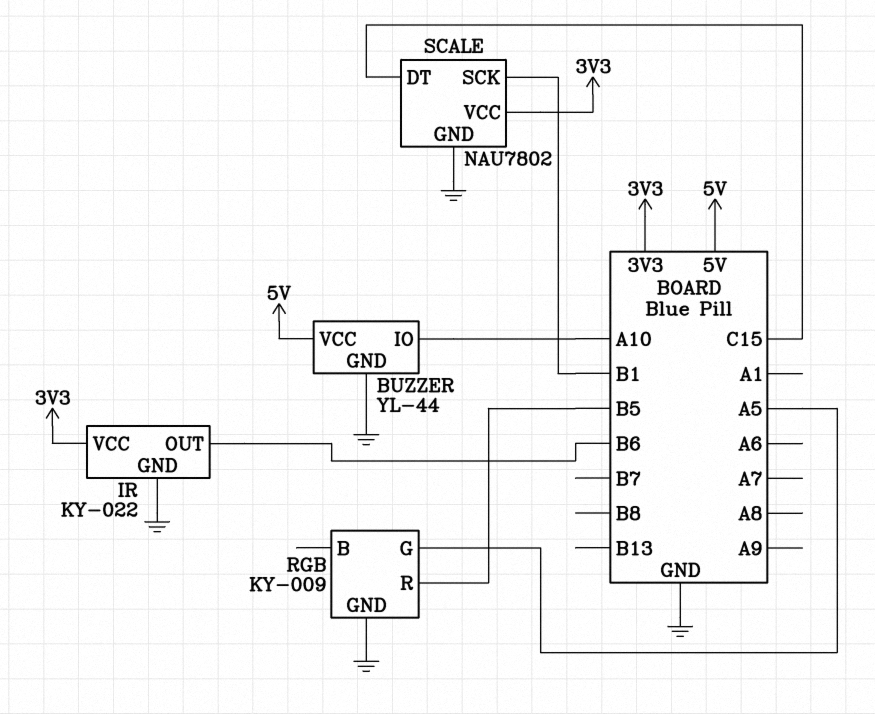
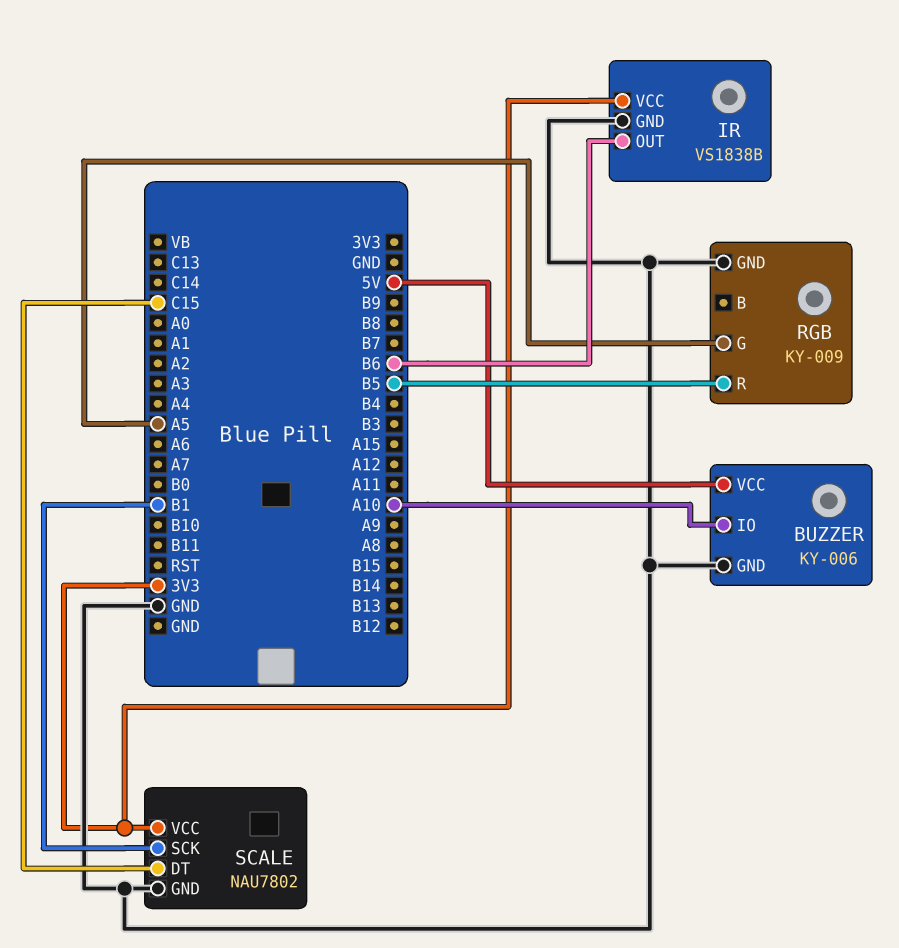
BUZZER: YL-44 -> KY-006
IR: KY-022 -> VS1838B

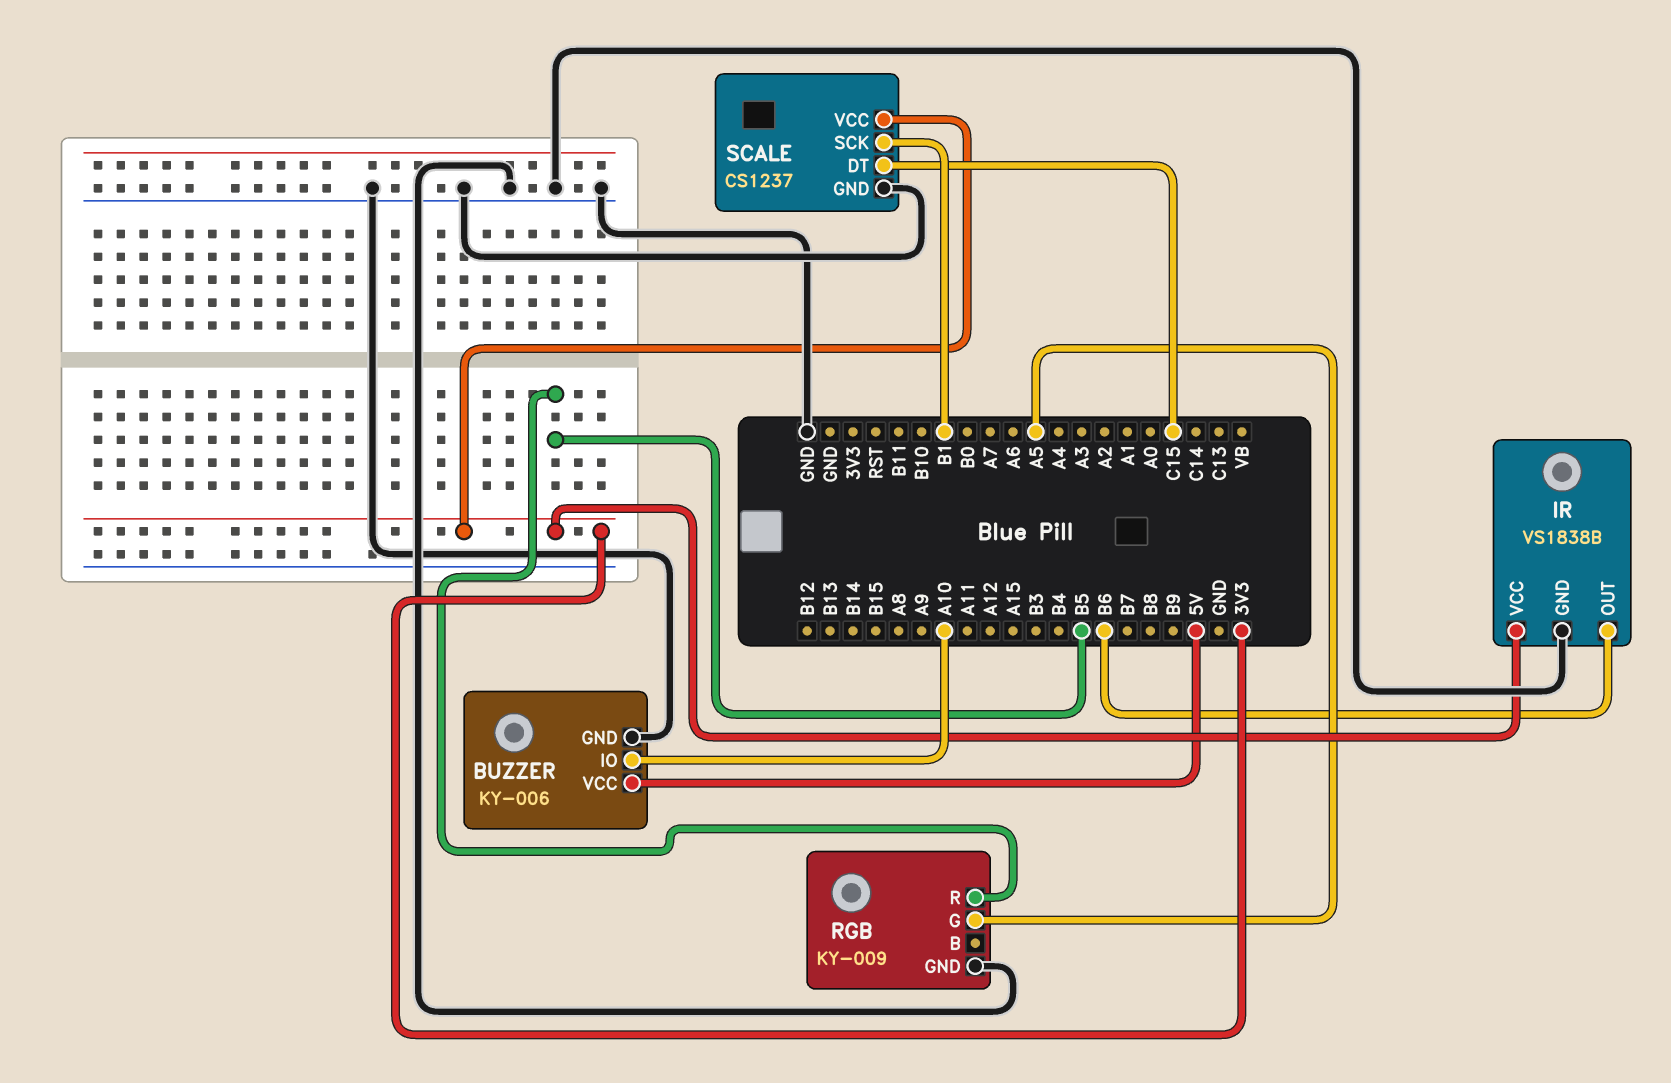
SCALE: NAU7802 -> CS1237

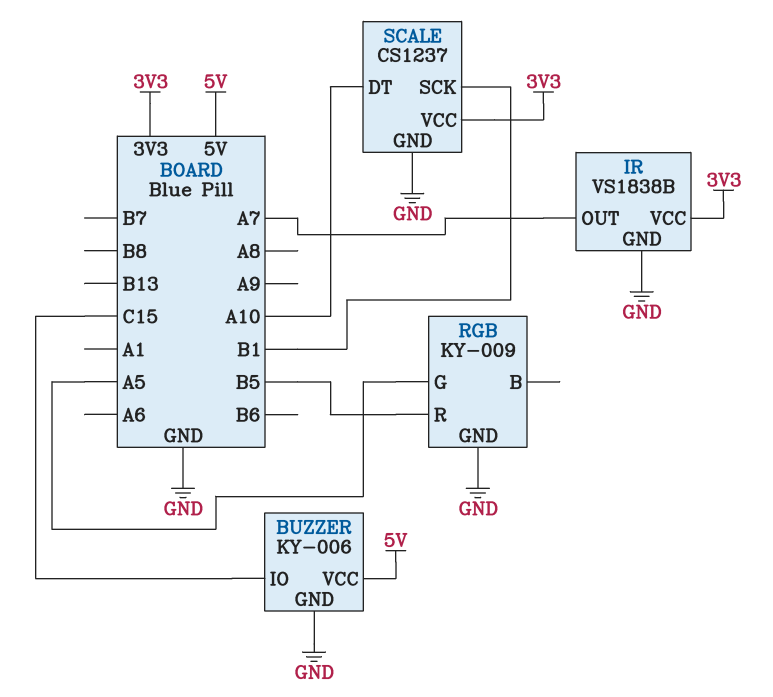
BUZZER pin IO: A10 -> C15
IR pin OUT: B6 -> A7
SCALE pin DT: C15 -> A10

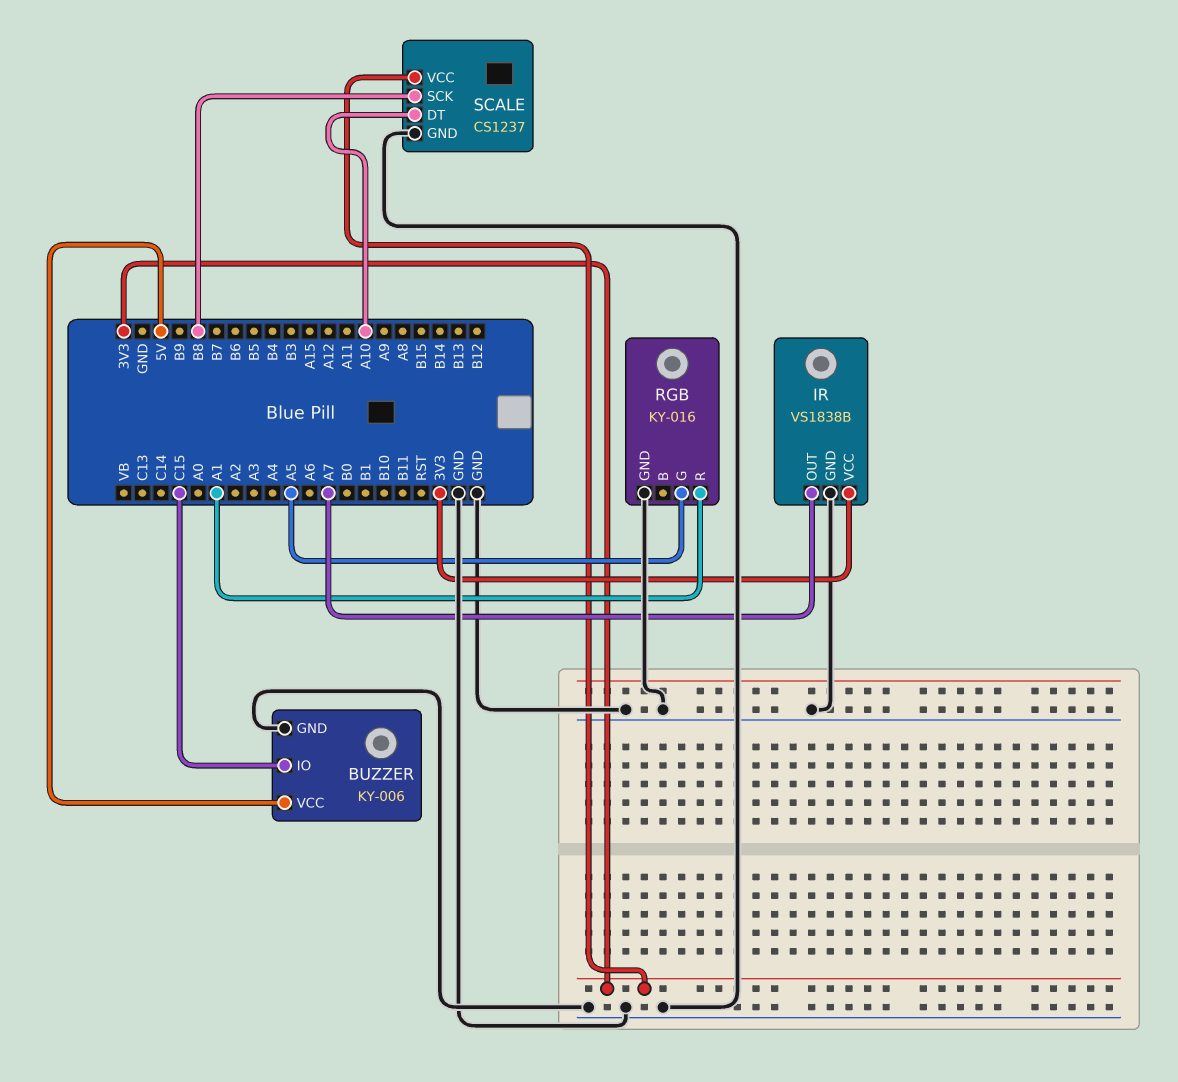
RGB: KY-009 -> KY-016
RGB pin R: B5 -> A1
SCALE pin SCK: B1 -> B8

